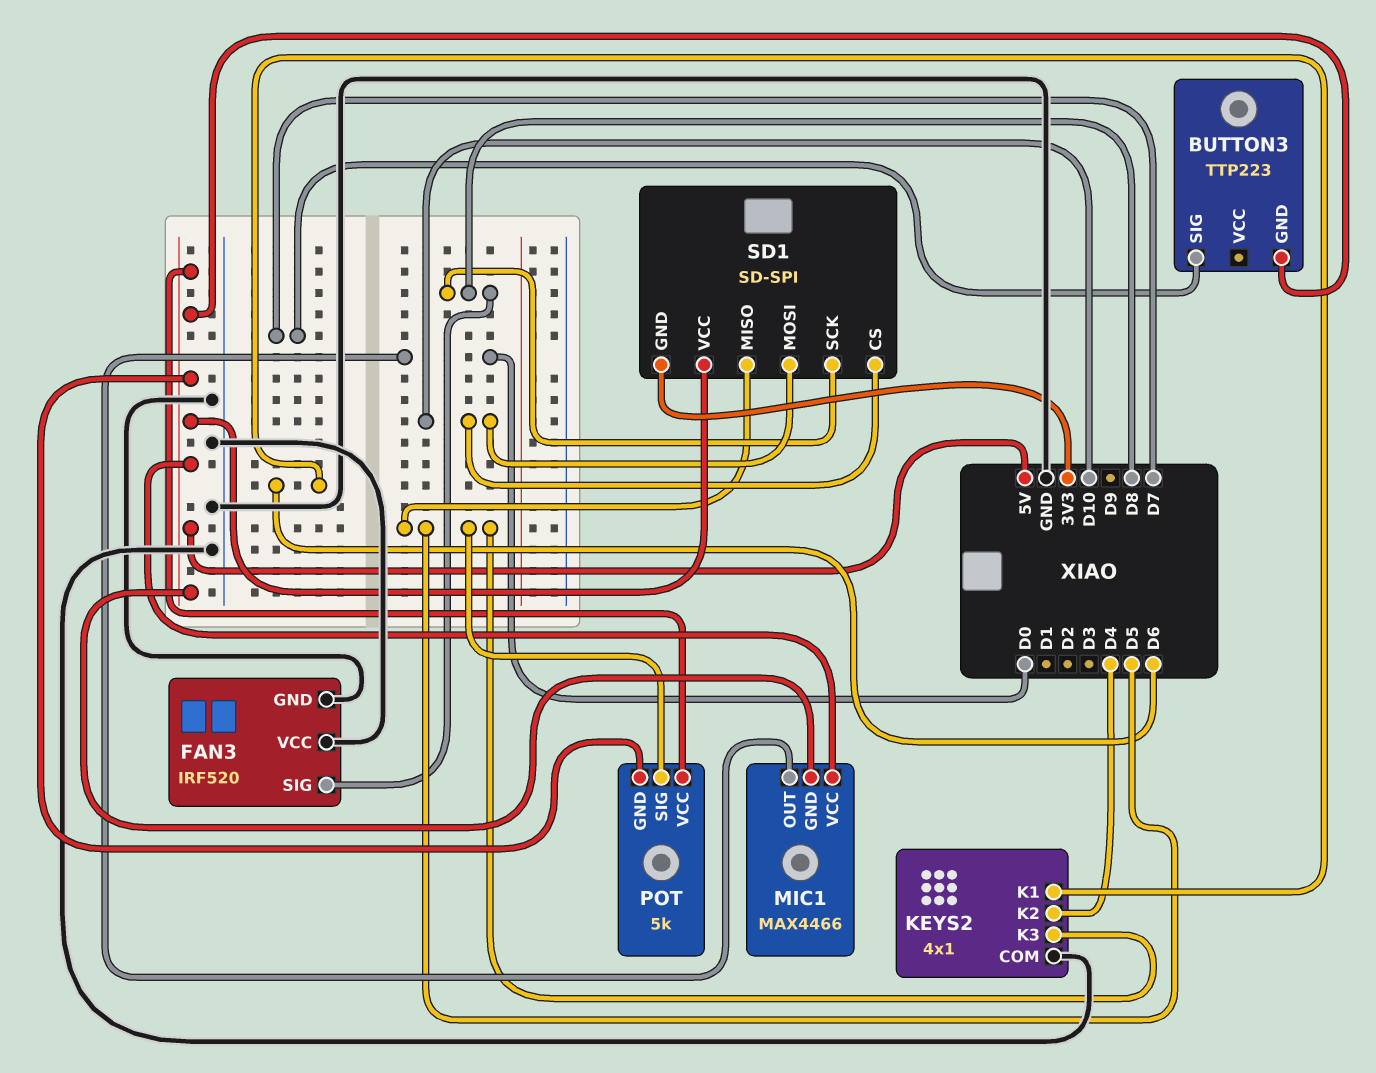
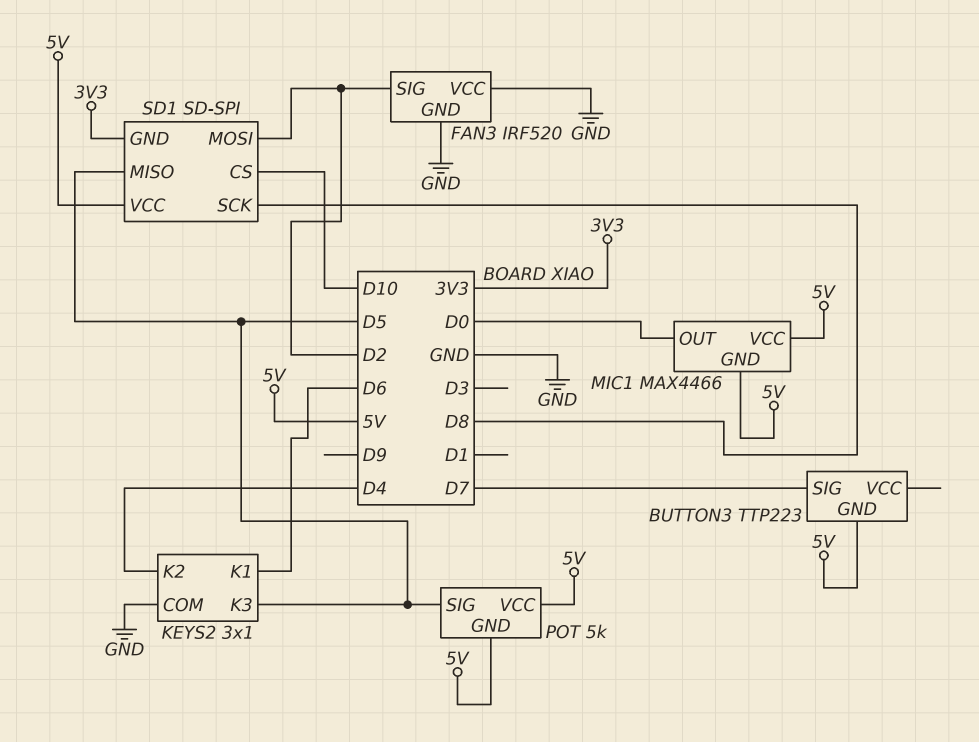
FAN3 pin SIG: D8 -> D2
KEYS2: 4x1 -> 3x1
SD1 pin MOSI: D10 -> D2

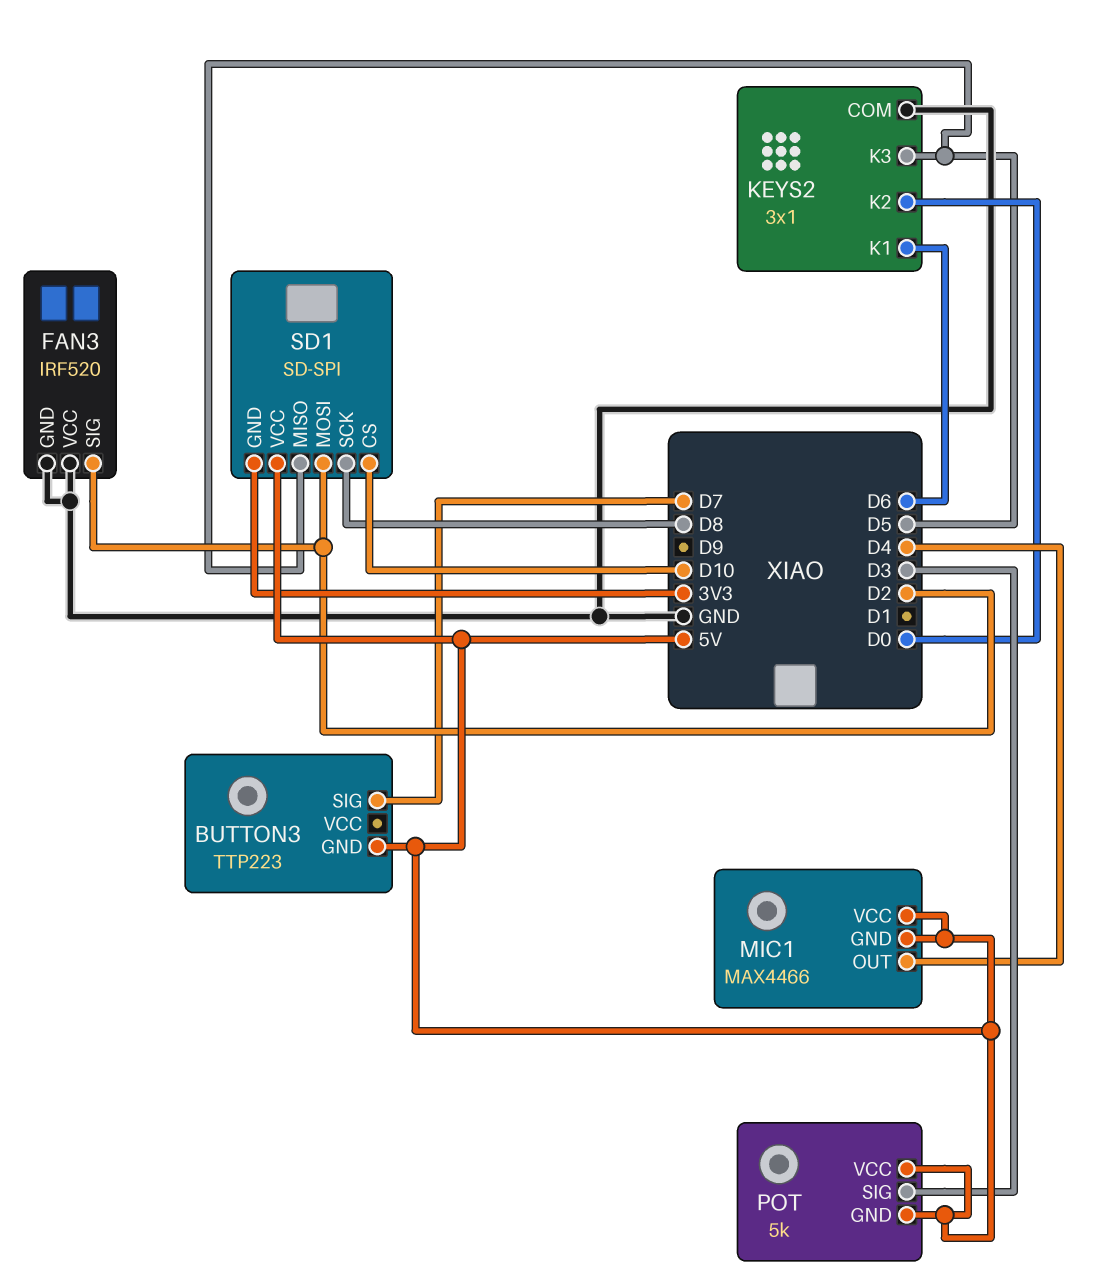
KEYS2 pin K2: D4 -> D0
MIC1 pin OUT: D0 -> D4
POT pin SIG: D5 -> D3

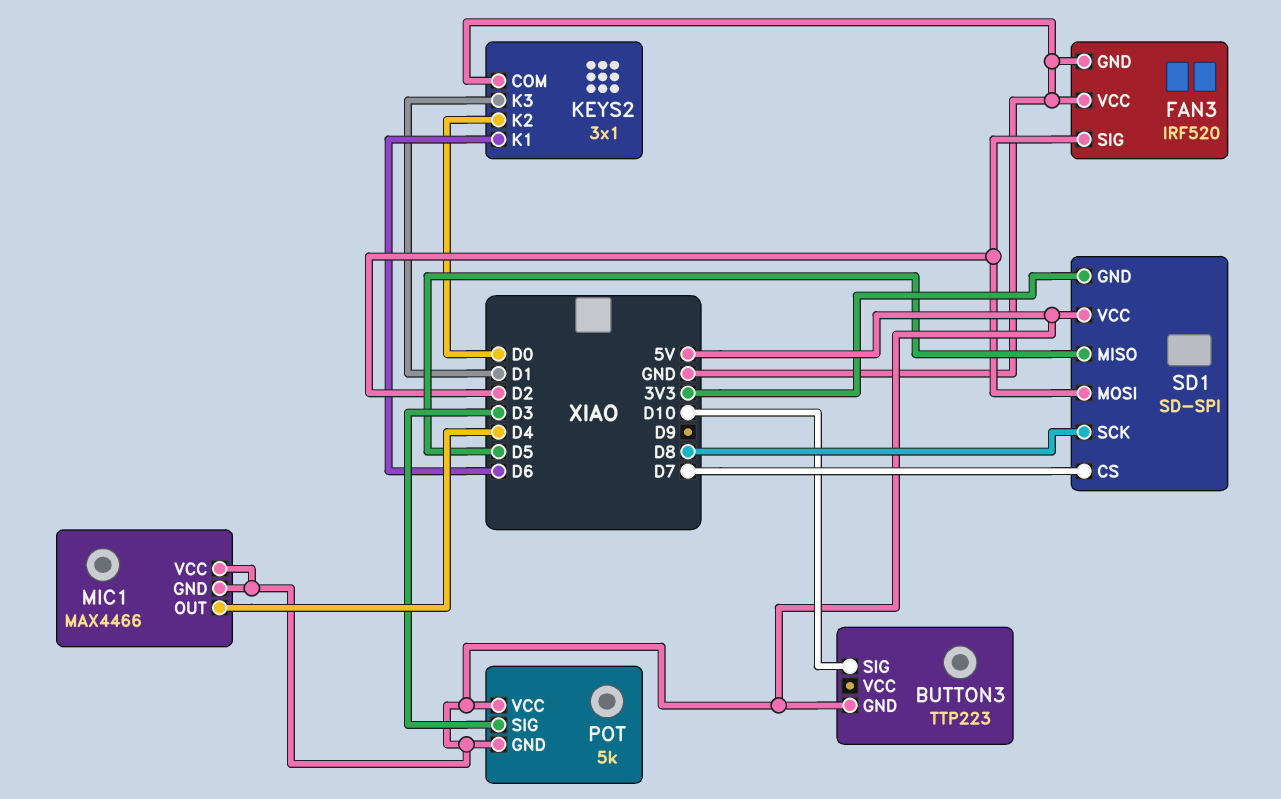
BUTTON3 pin SIG: D7 -> D10
KEYS2 pin K3: D5 -> D1
SD1 pin CS: D10 -> D7

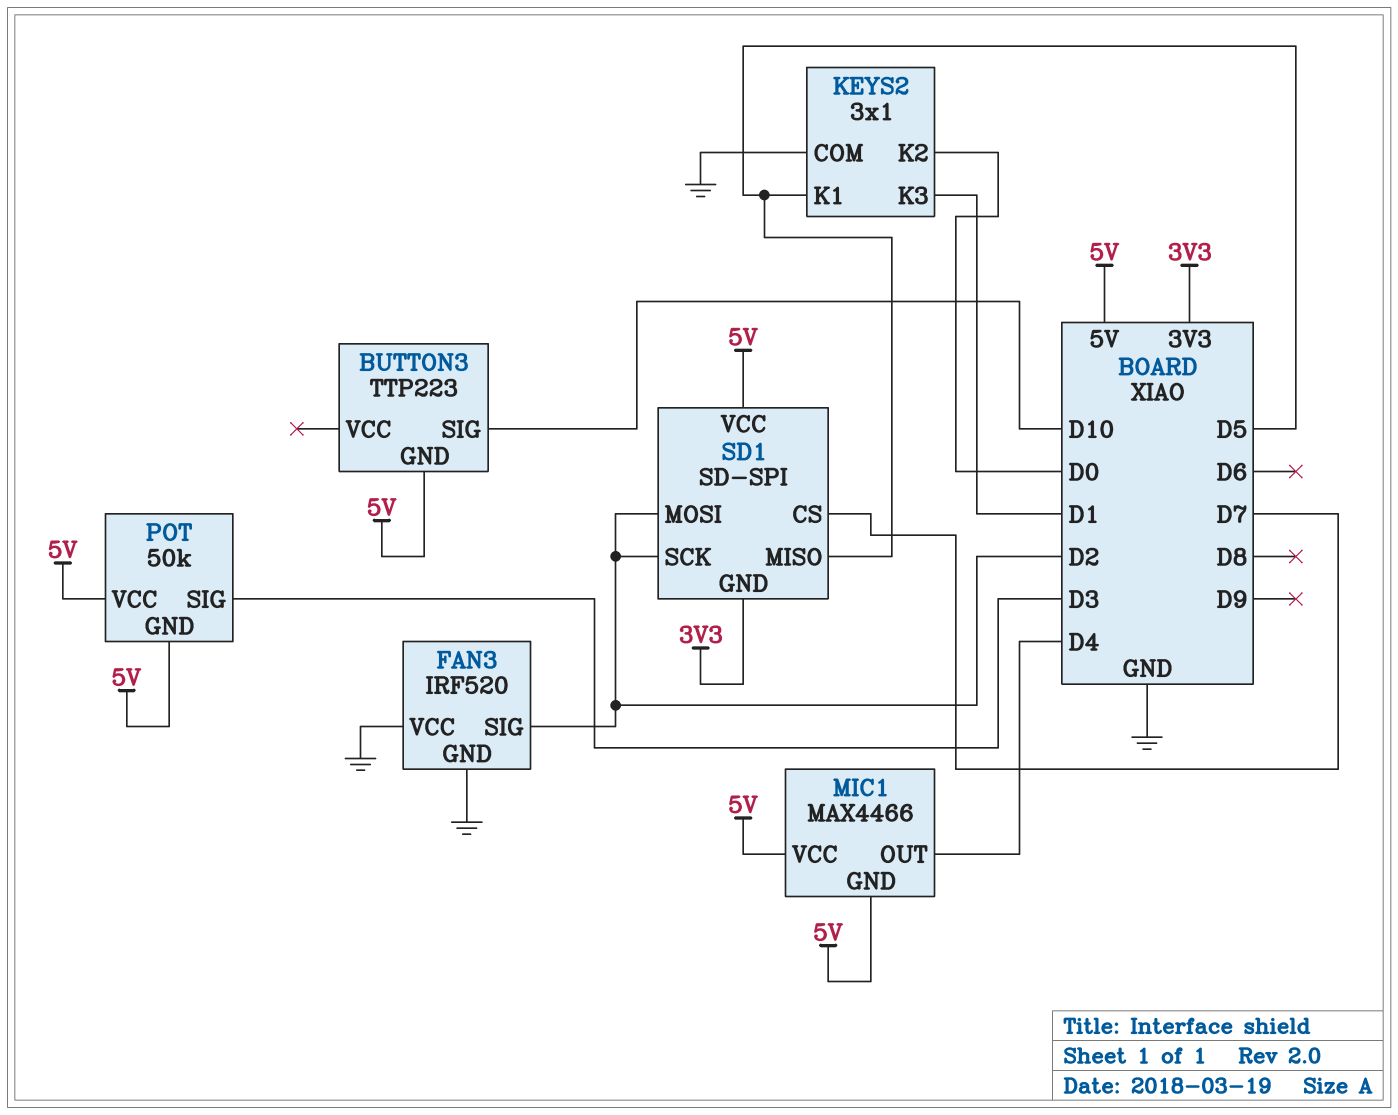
KEYS2 pin K1: D6 -> D5
POT: 5k -> 50k
SD1 pin SCK: D8 -> D2

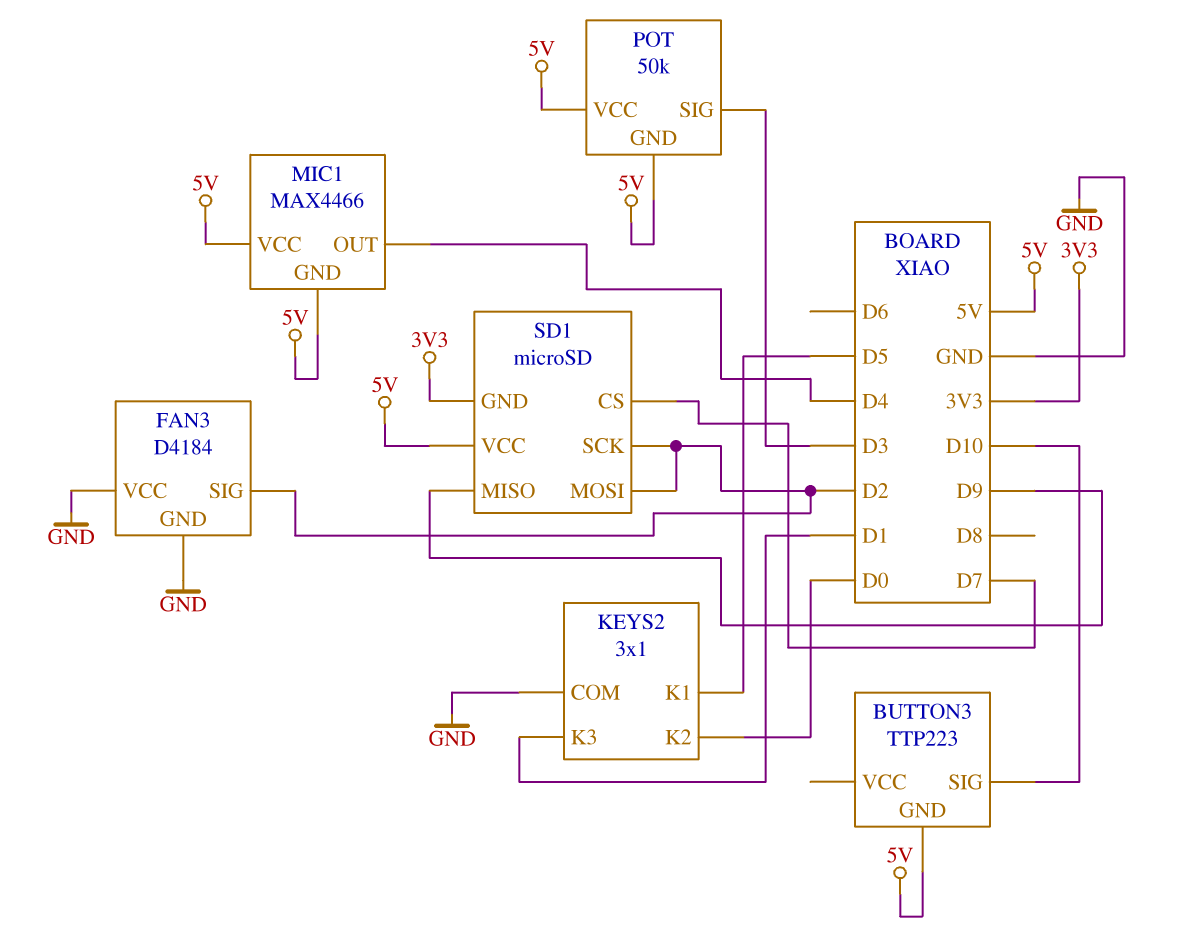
FAN3: IRF520 -> D4184
SD1: SD-SPI -> microSD
SD1 pin MISO: D5 -> D9

